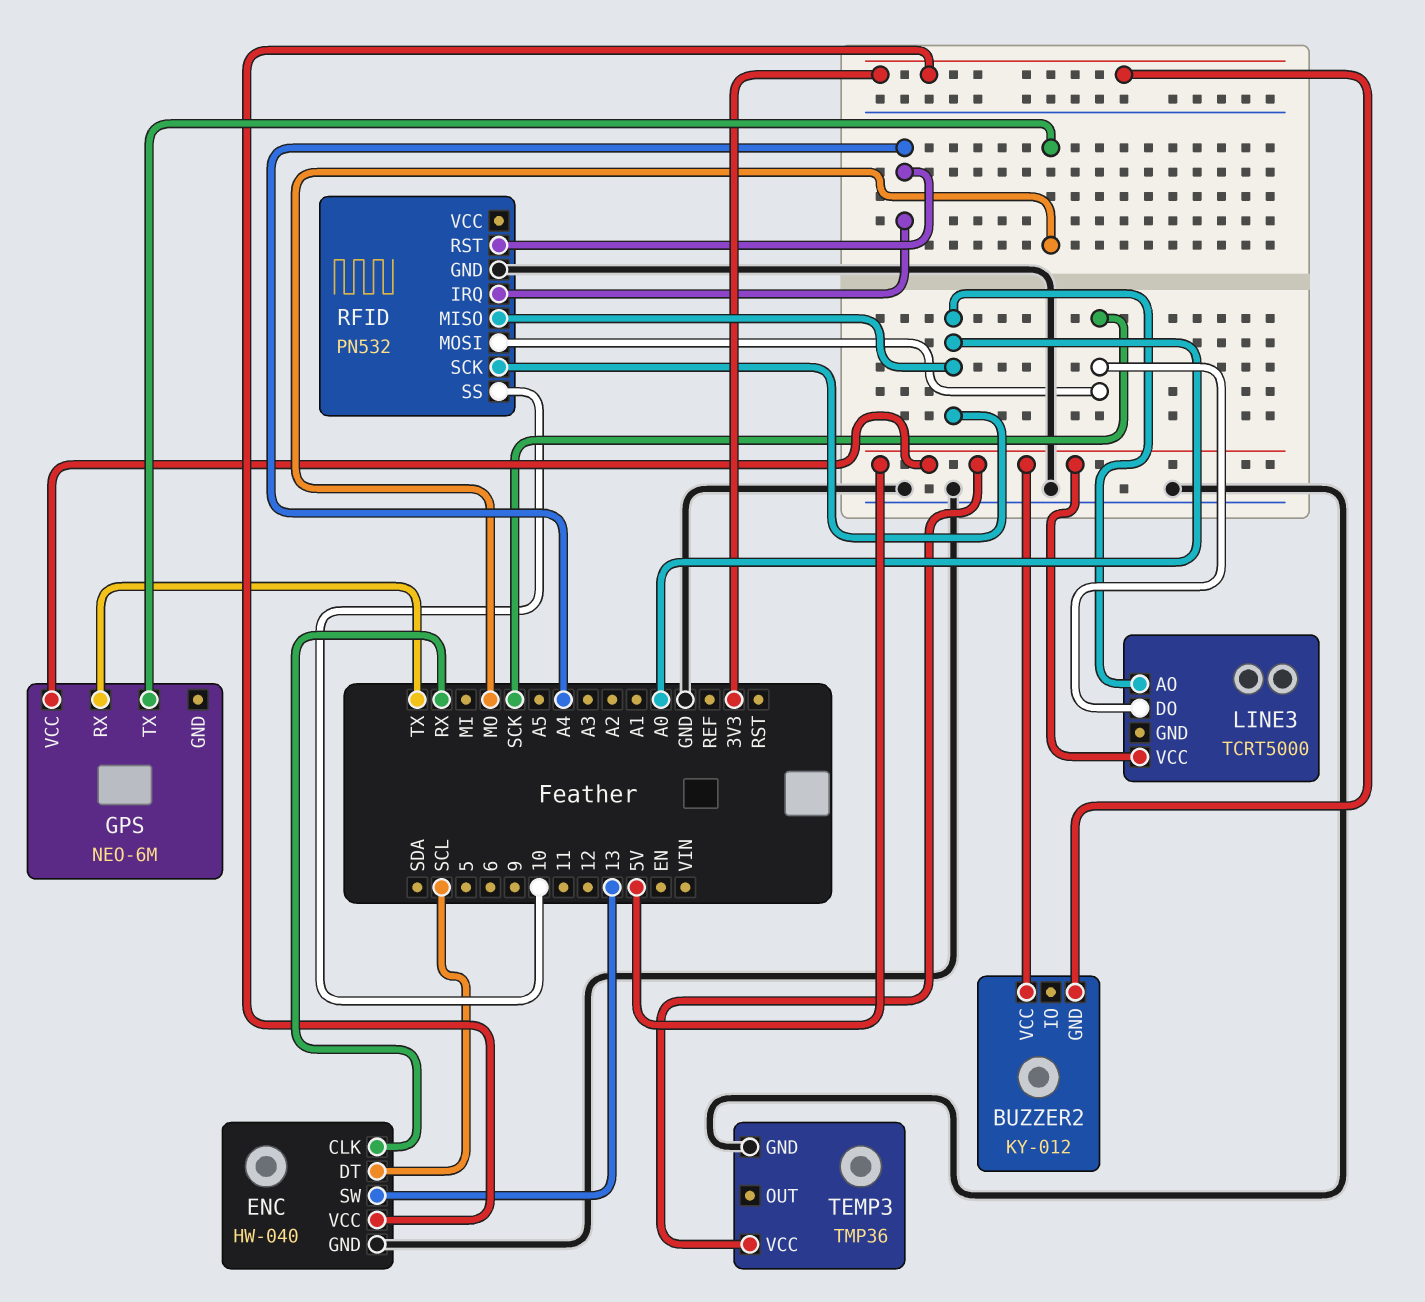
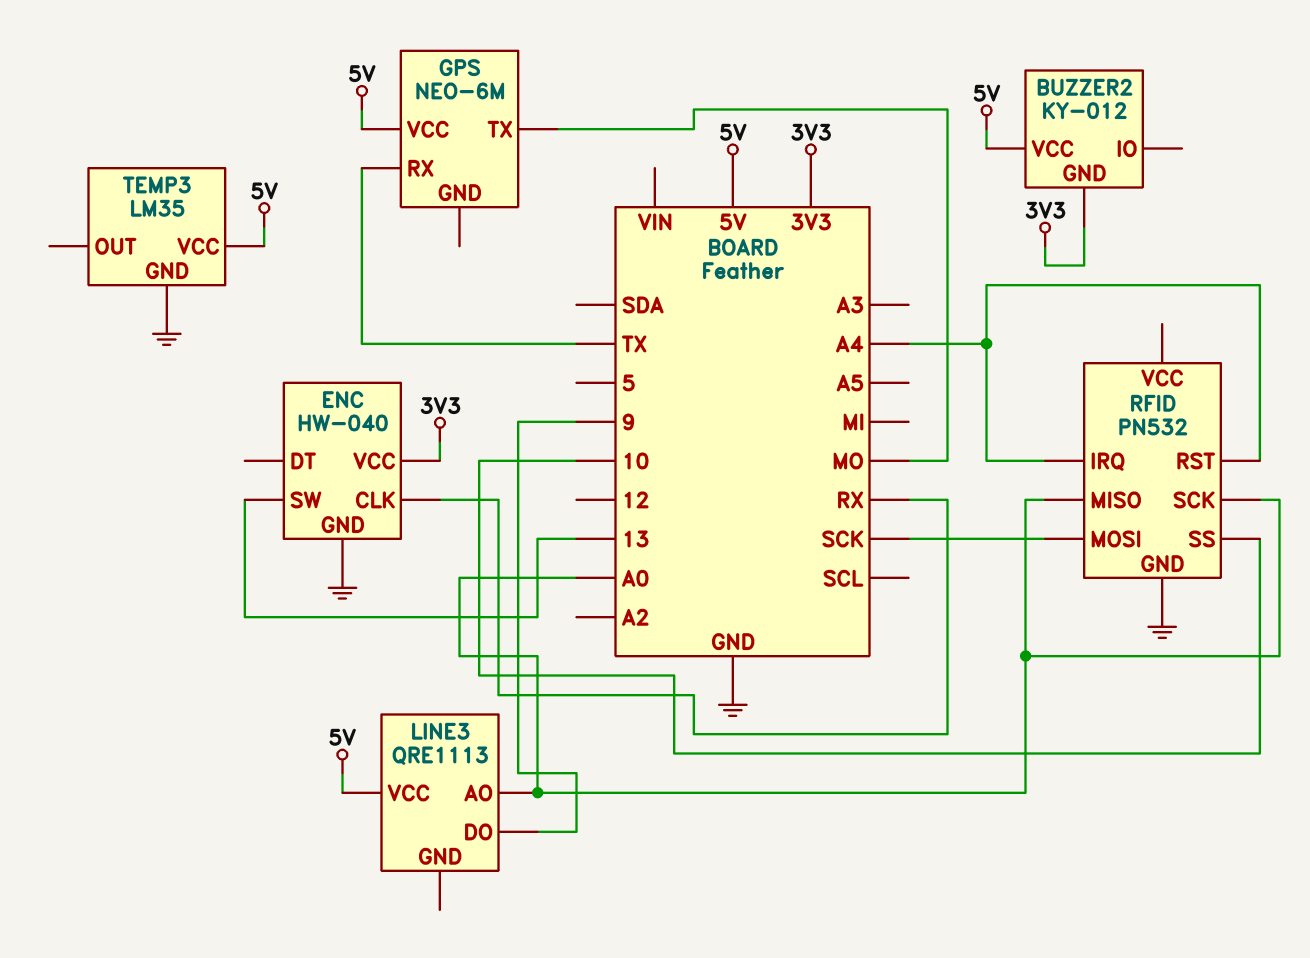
ENC pin DT: SCL -> none
LINE3: TCRT5000 -> QRE1113
LINE3 pin DO: SCK -> 9
TEMP3: TMP36 -> LM35

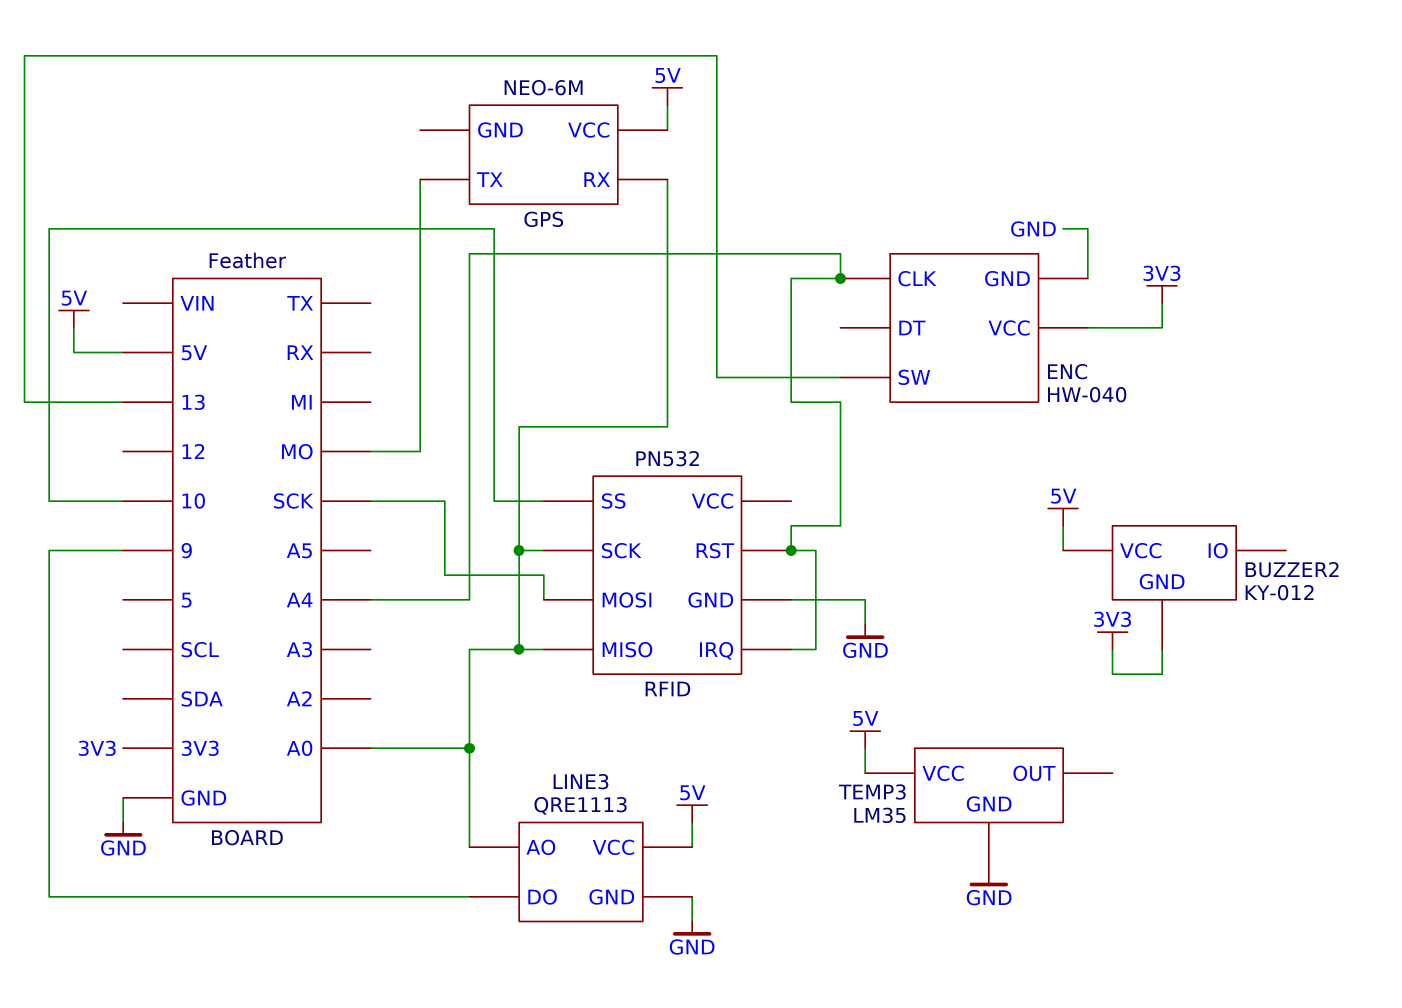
ENC pin CLK: RX -> A4
GPS pin RX: TX -> A0
LINE3 pin GND: none -> GND

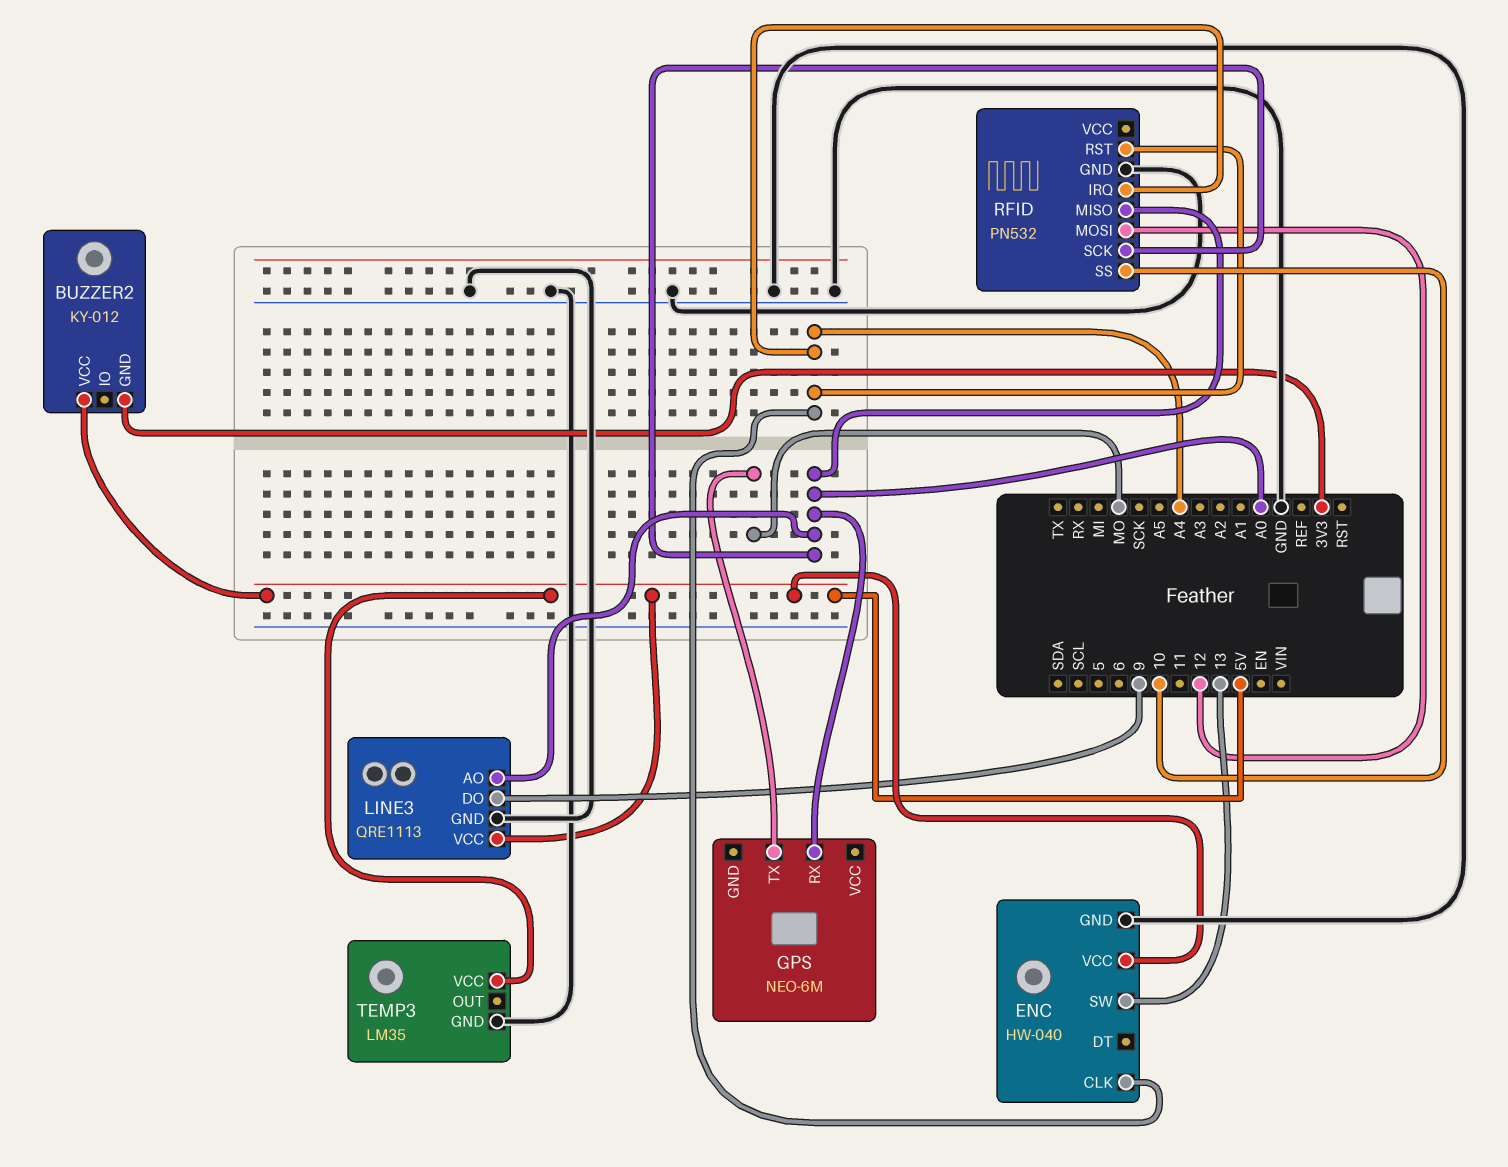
ENC pin VCC: 3V3 -> 5V
GPS pin VCC: 5V -> none
RFID pin MOSI: SCK -> 12

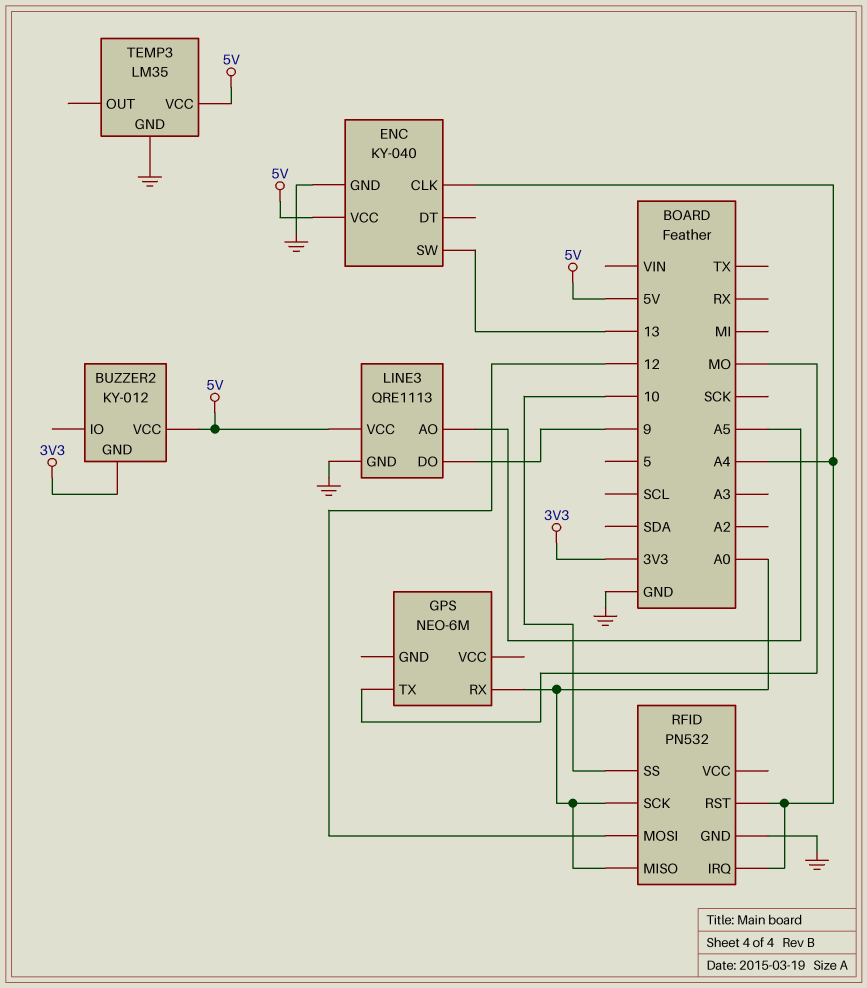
ENC: HW-040 -> KY-040
LINE3 pin AO: A0 -> A5

